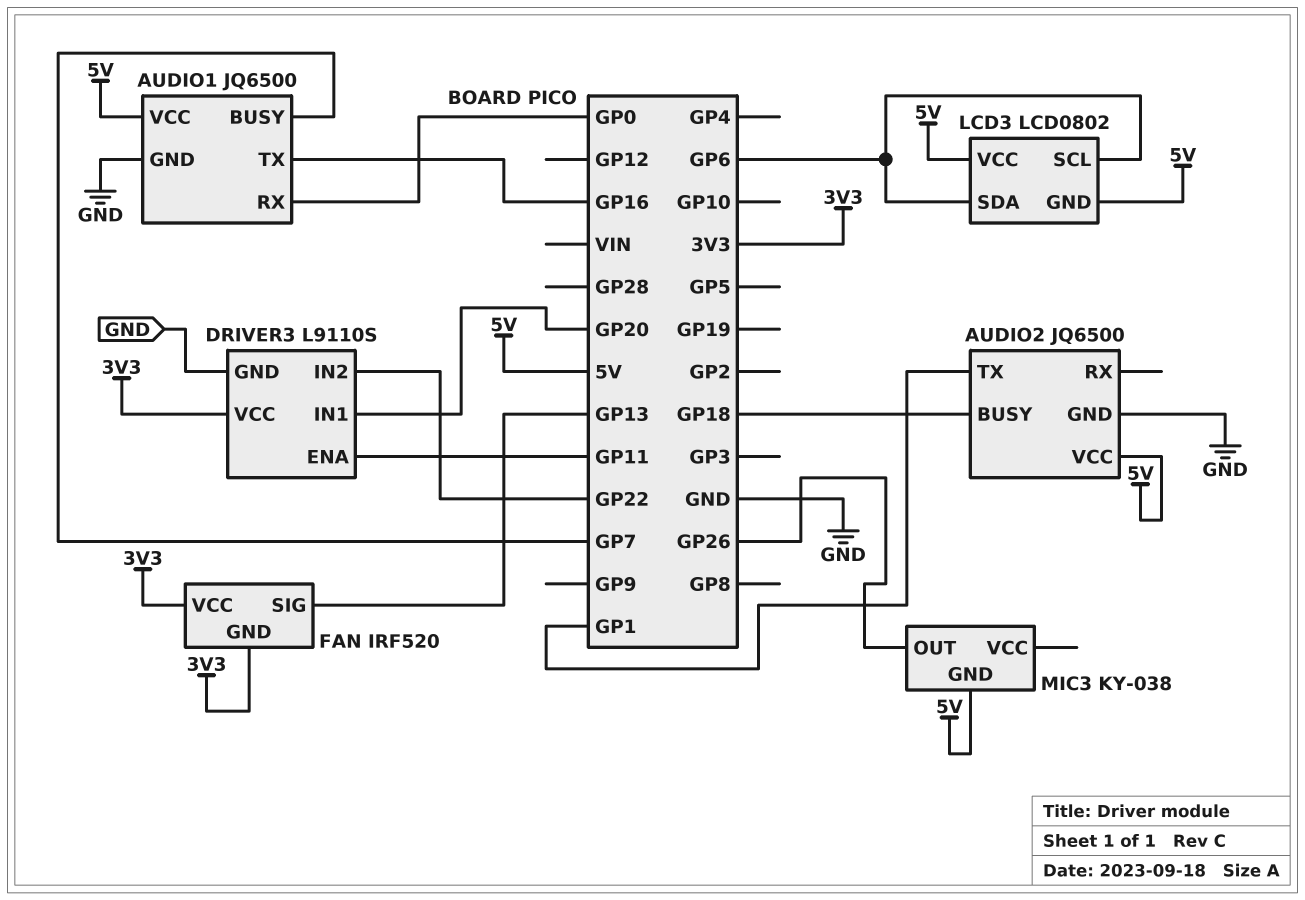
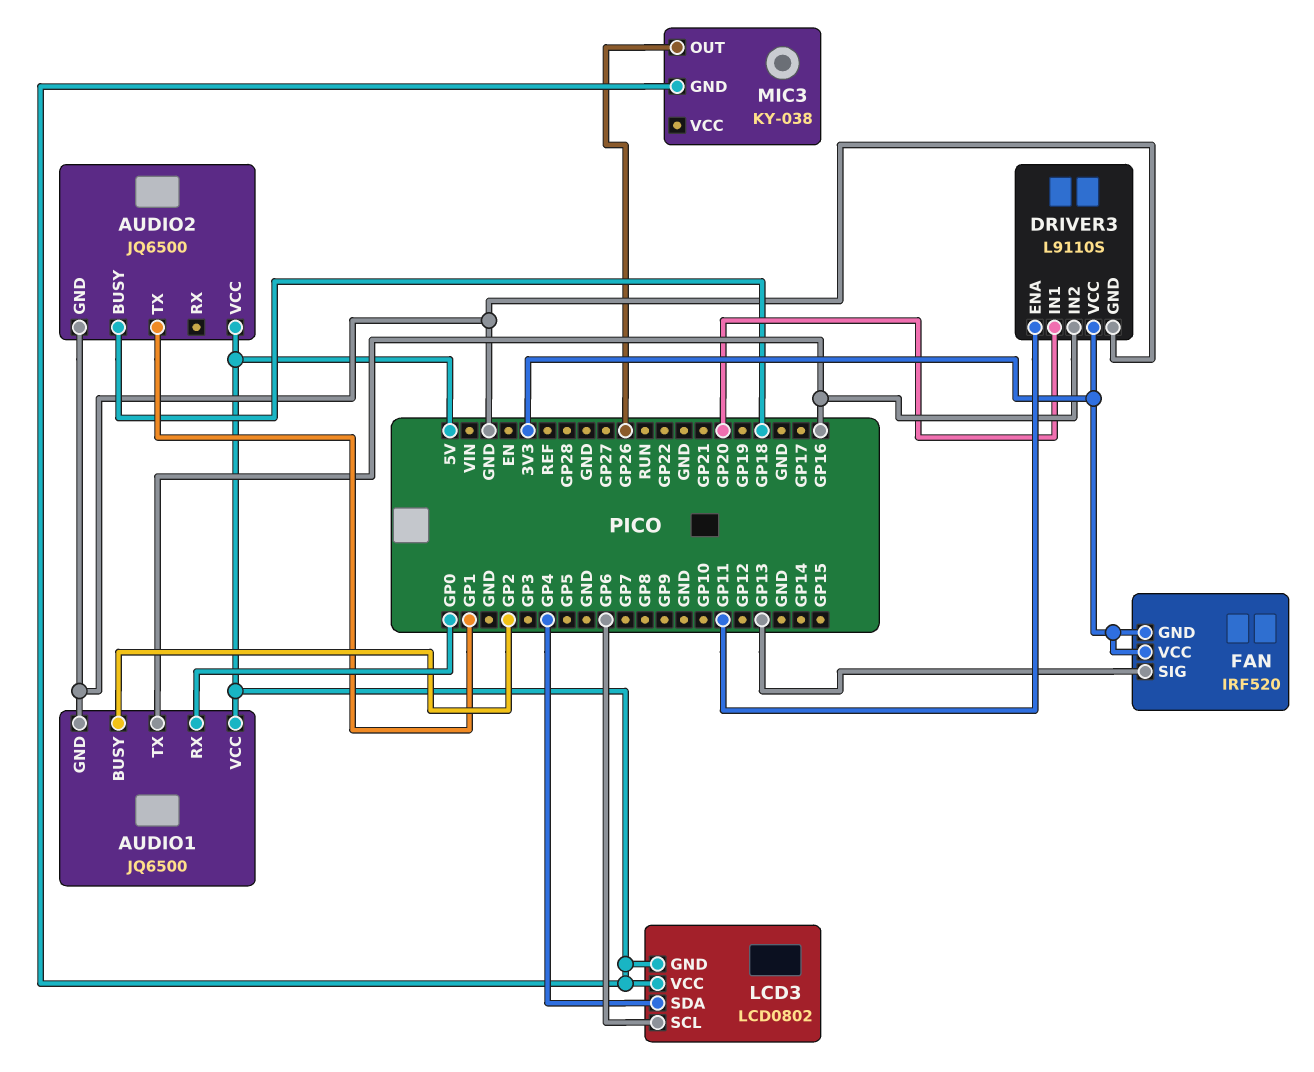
AUDIO1 pin BUSY: GP7 -> GP2
DRIVER3 pin IN2: GP22 -> GP16
LCD3 pin SDA: GP6 -> GP4

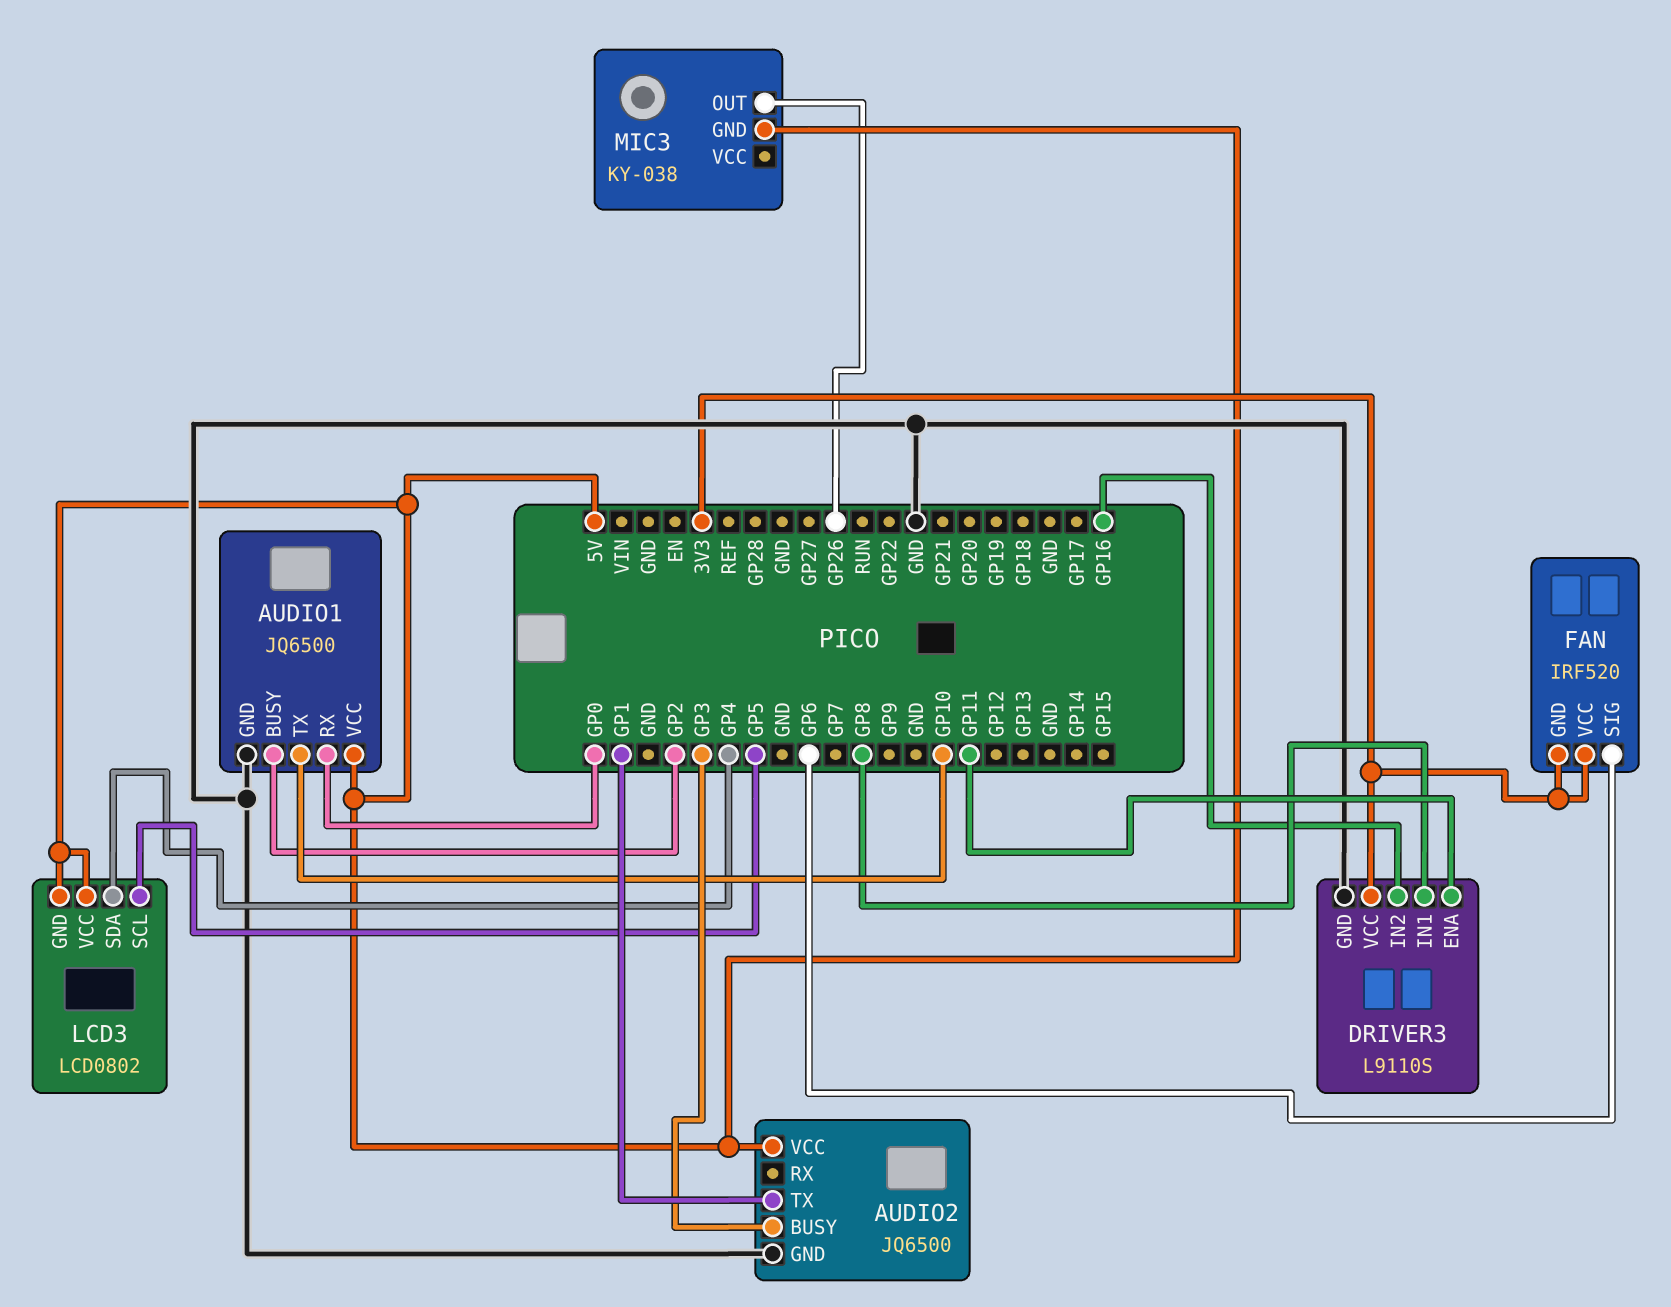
AUDIO1 pin TX: GP16 -> GP10
AUDIO2 pin BUSY: GP18 -> GP3
DRIVER3 pin IN1: GP20 -> GP8
FAN pin SIG: GP13 -> GP6
LCD3 pin SCL: GP6 -> GP5

